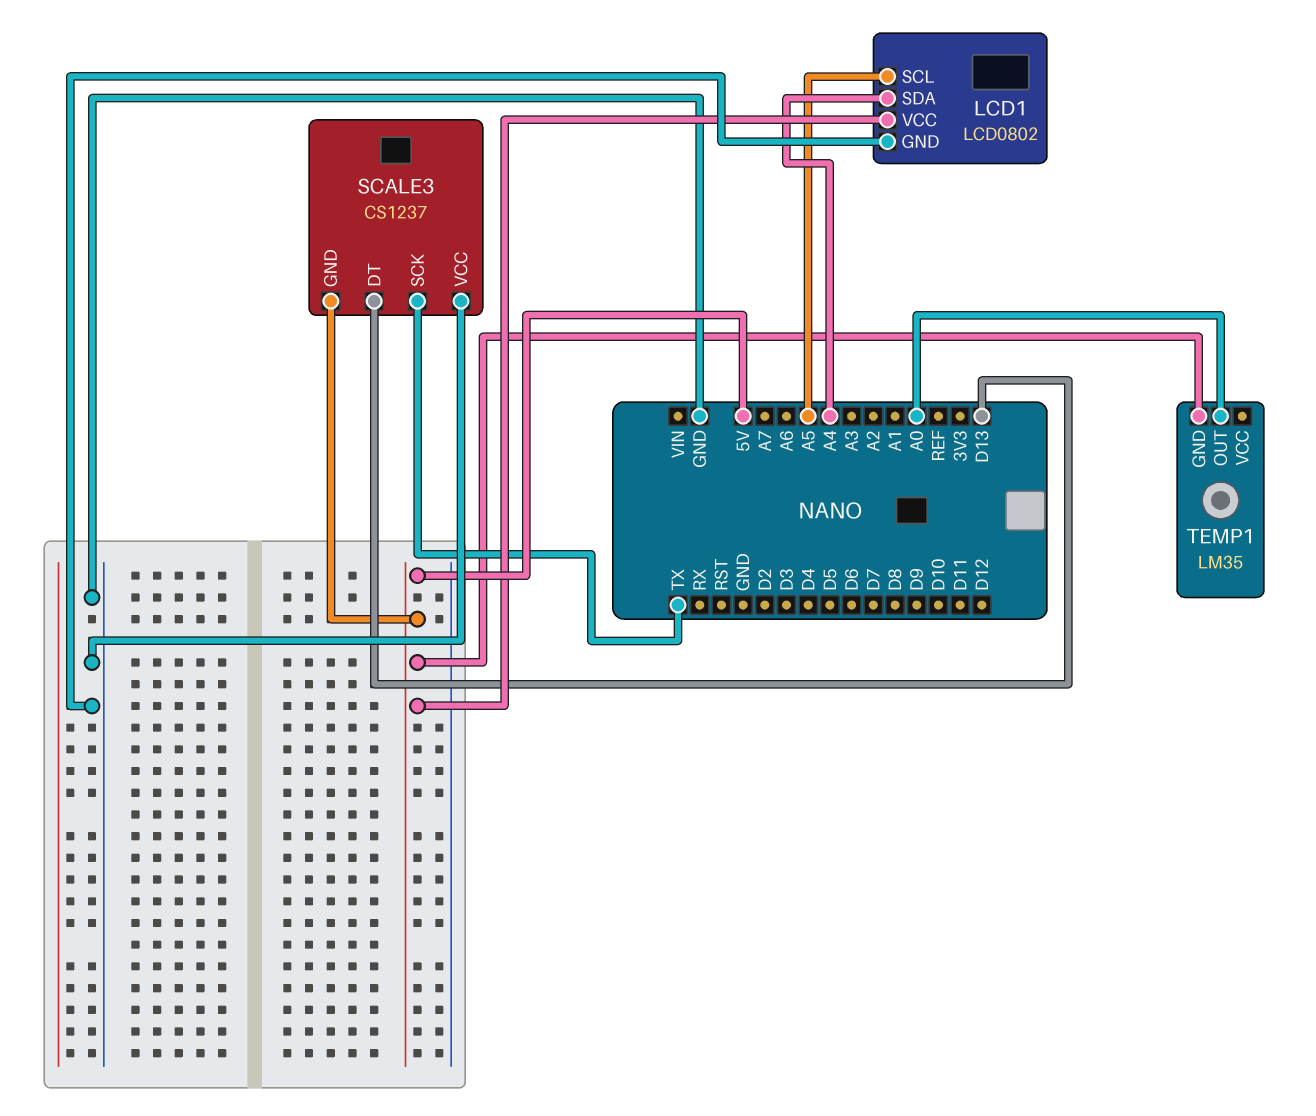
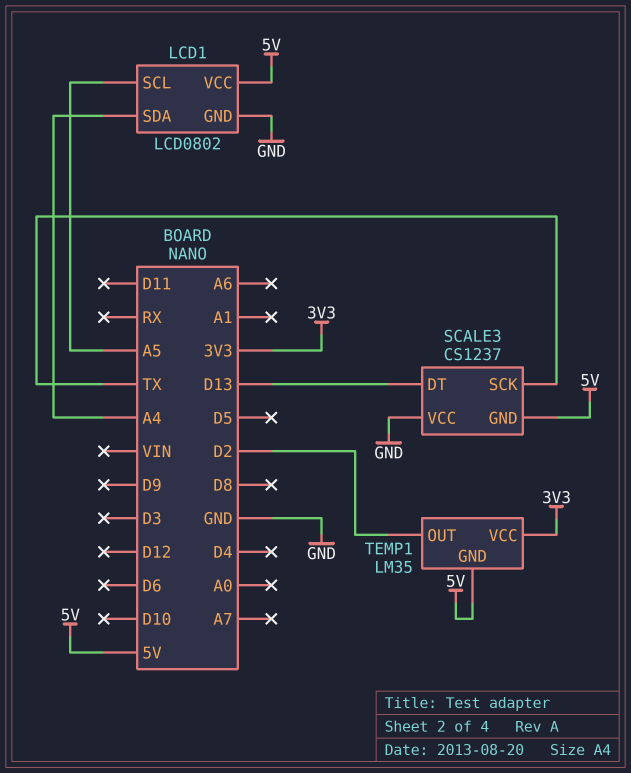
TEMP1 pin OUT: A0 -> D2
TEMP1 pin VCC: none -> 3V3

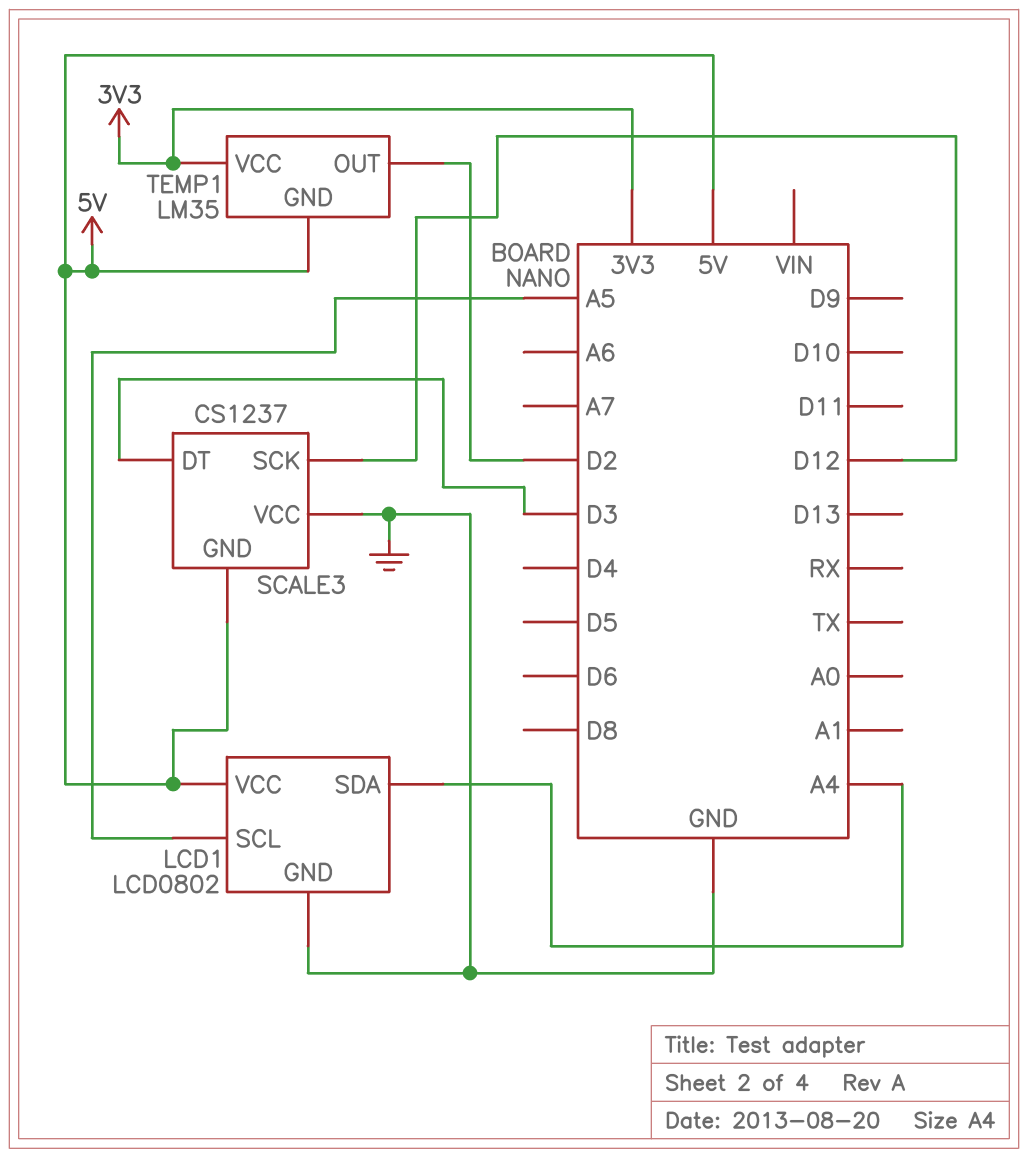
SCALE3 pin DT: D13 -> D3
SCALE3 pin SCK: TX -> D12

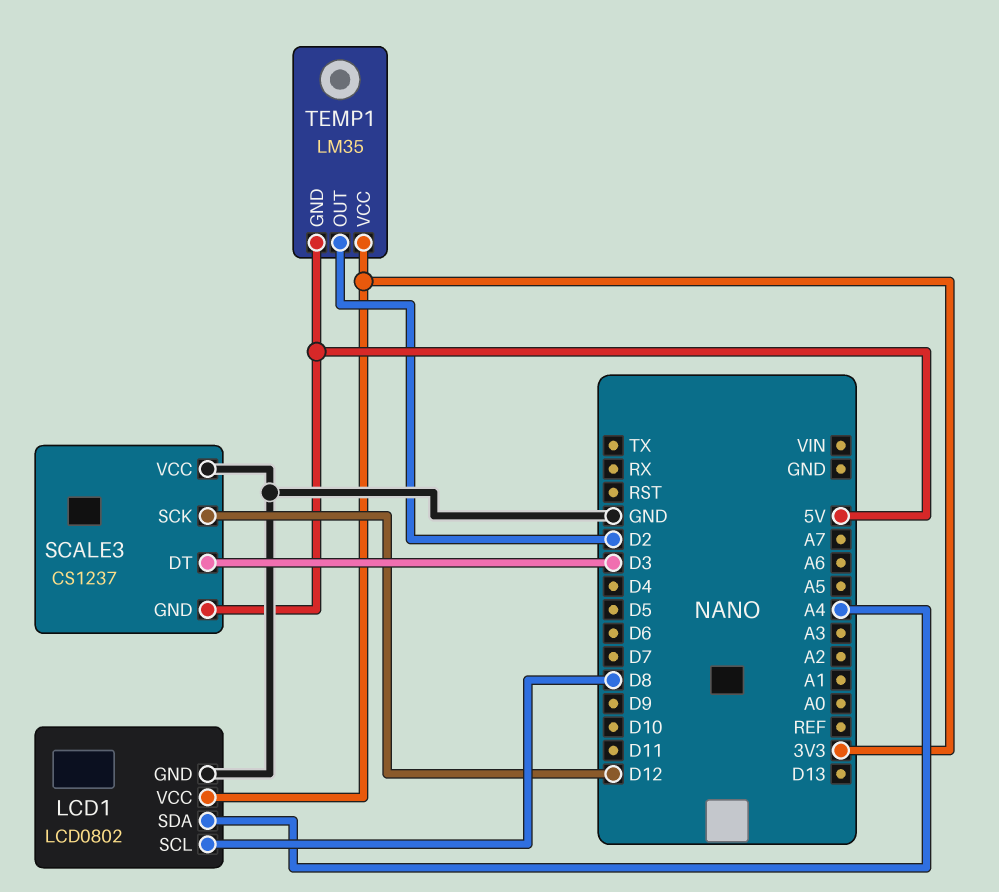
LCD1 pin SCL: A5 -> D8
LCD1 pin VCC: 5V -> 3V3

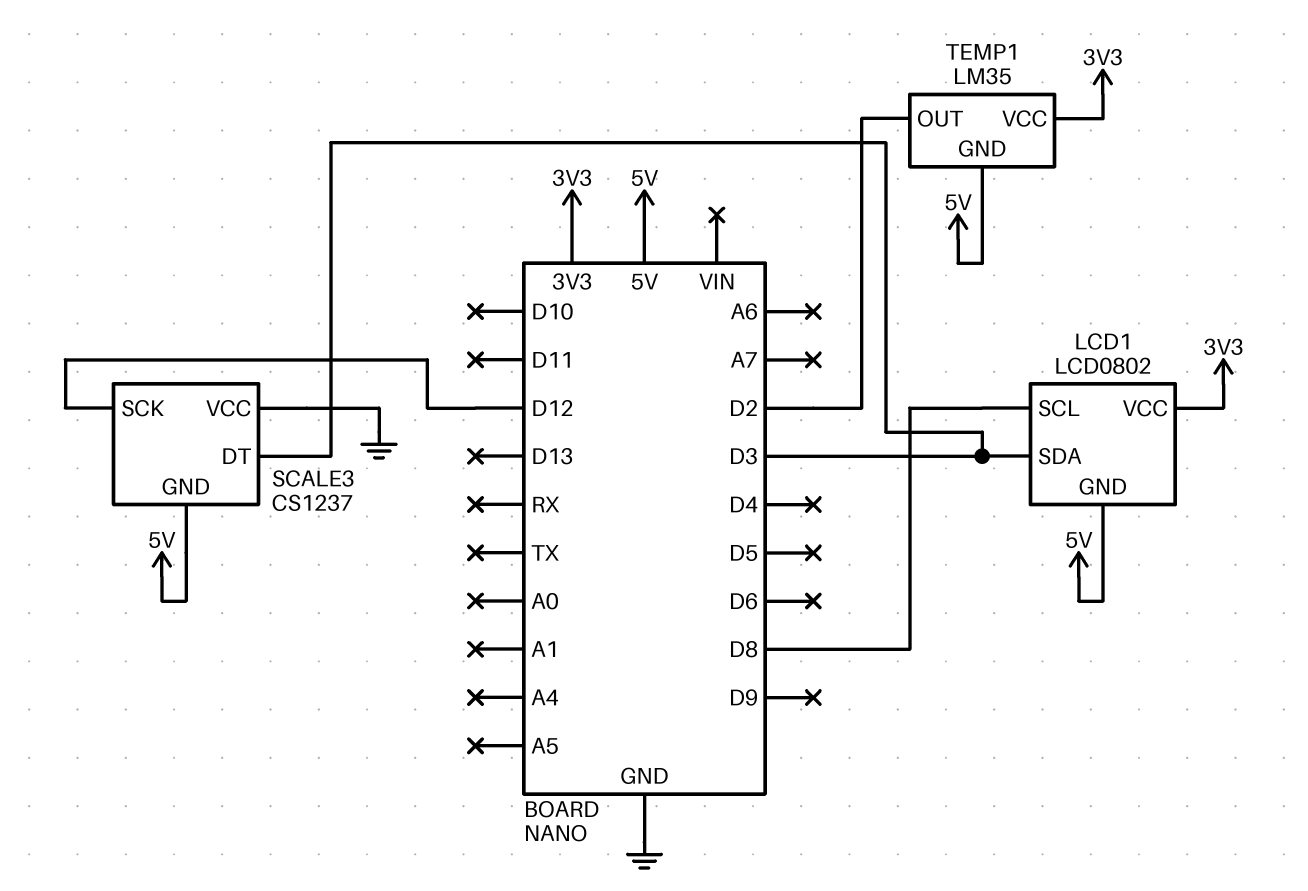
LCD1 pin GND: GND -> 5V
LCD1 pin SDA: A4 -> D3

